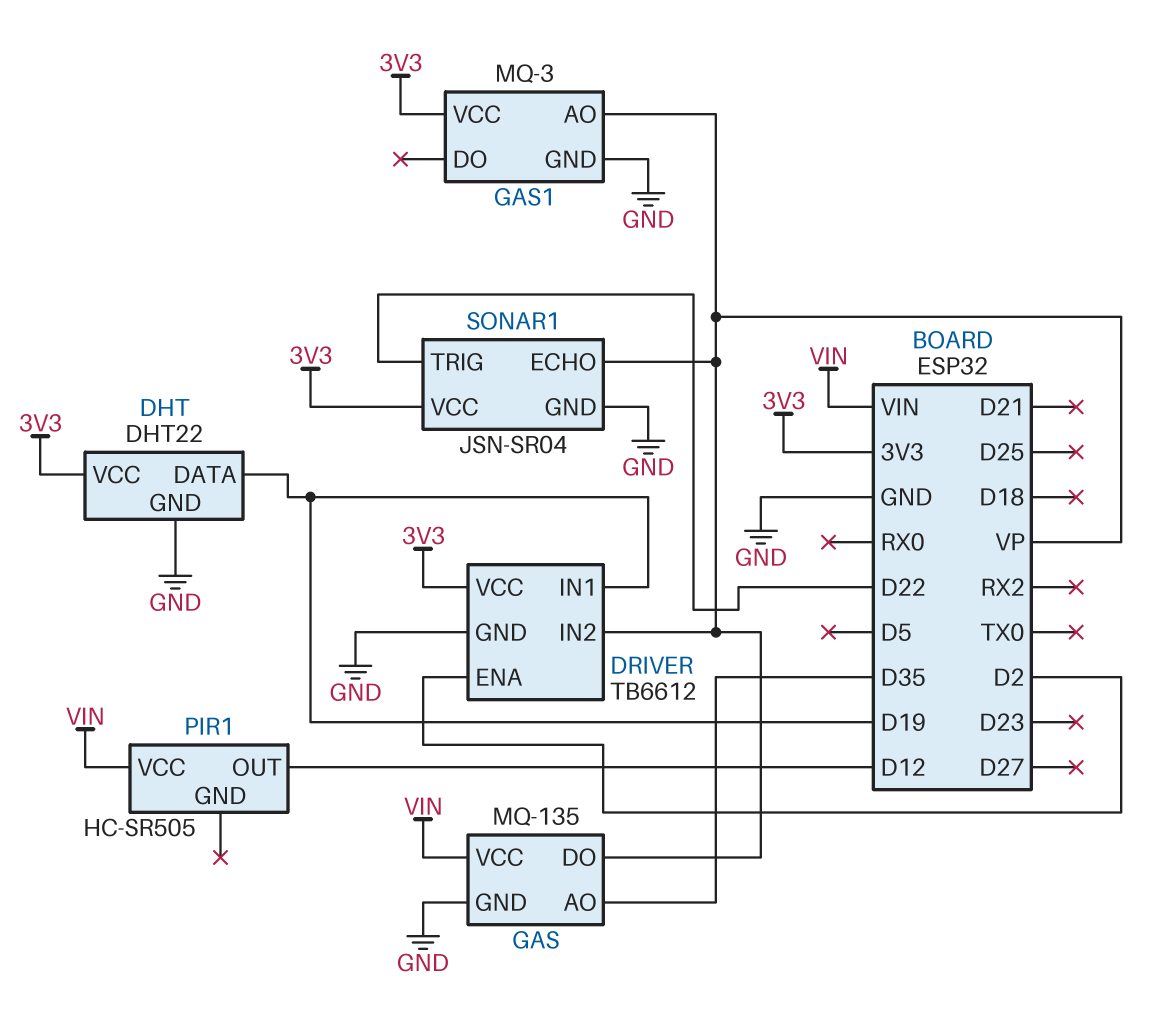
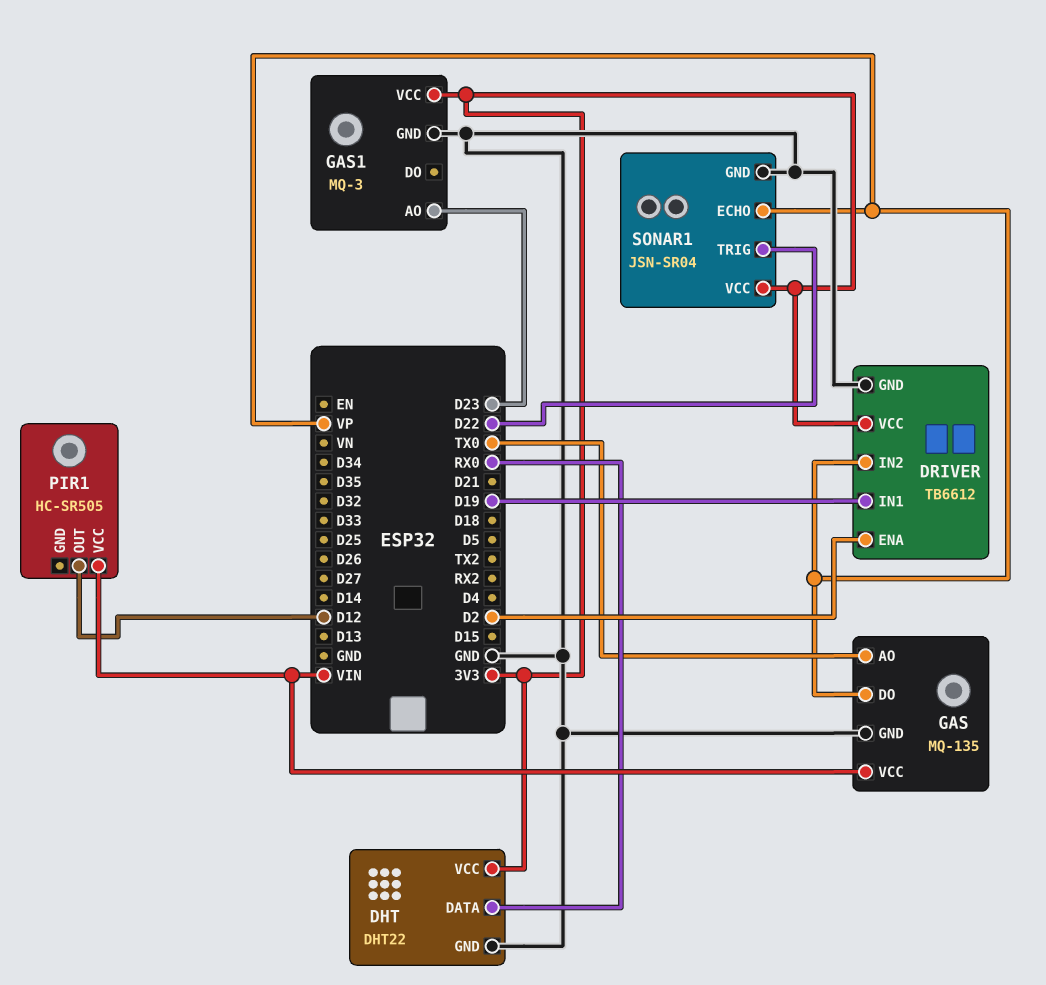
DHT pin DATA: D19 -> RX0
GAS pin AO: D35 -> TX0
GAS1 pin AO: VP -> D23

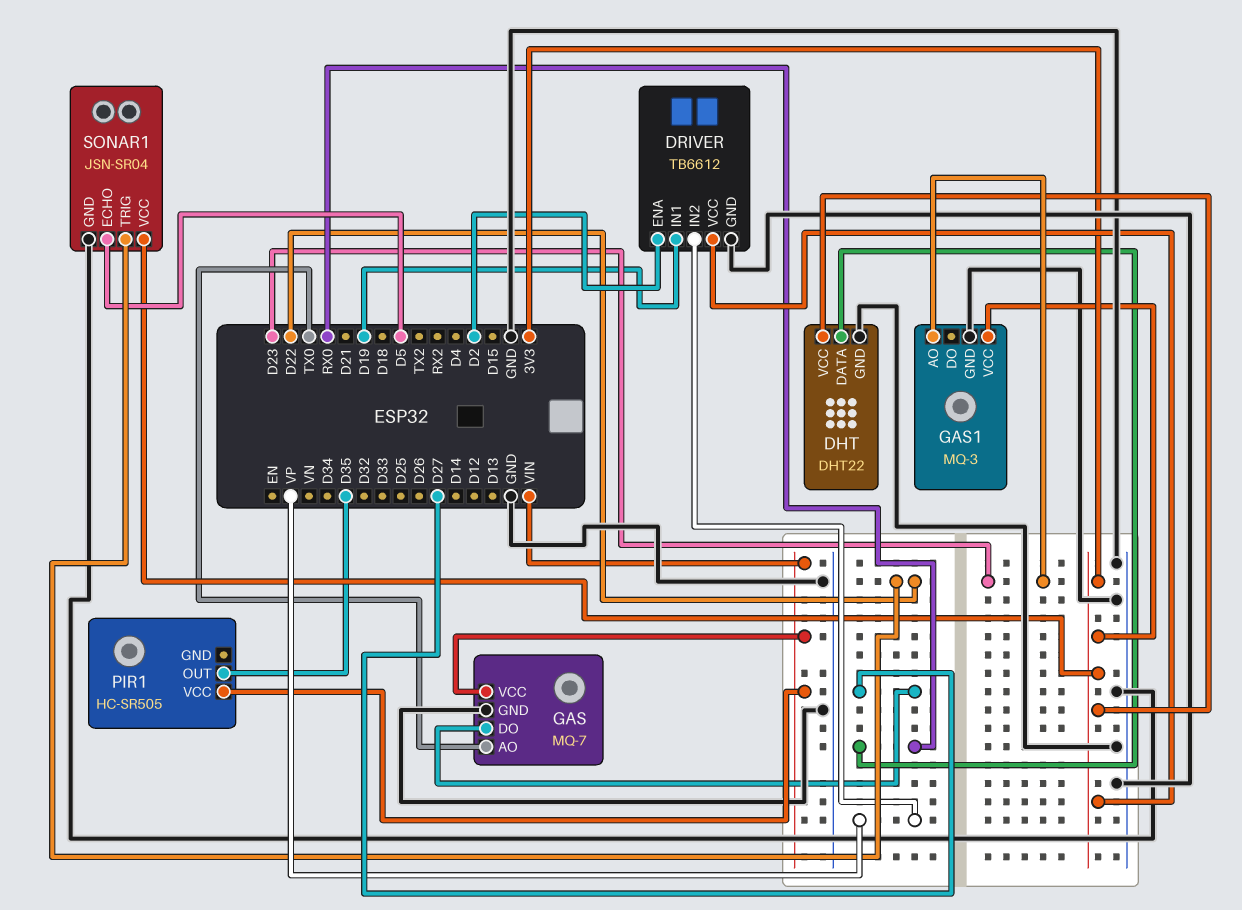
GAS: MQ-135 -> MQ-7
GAS pin DO: VP -> D27
PIR1 pin OUT: D12 -> D35
SONAR1 pin ECHO: VP -> D5

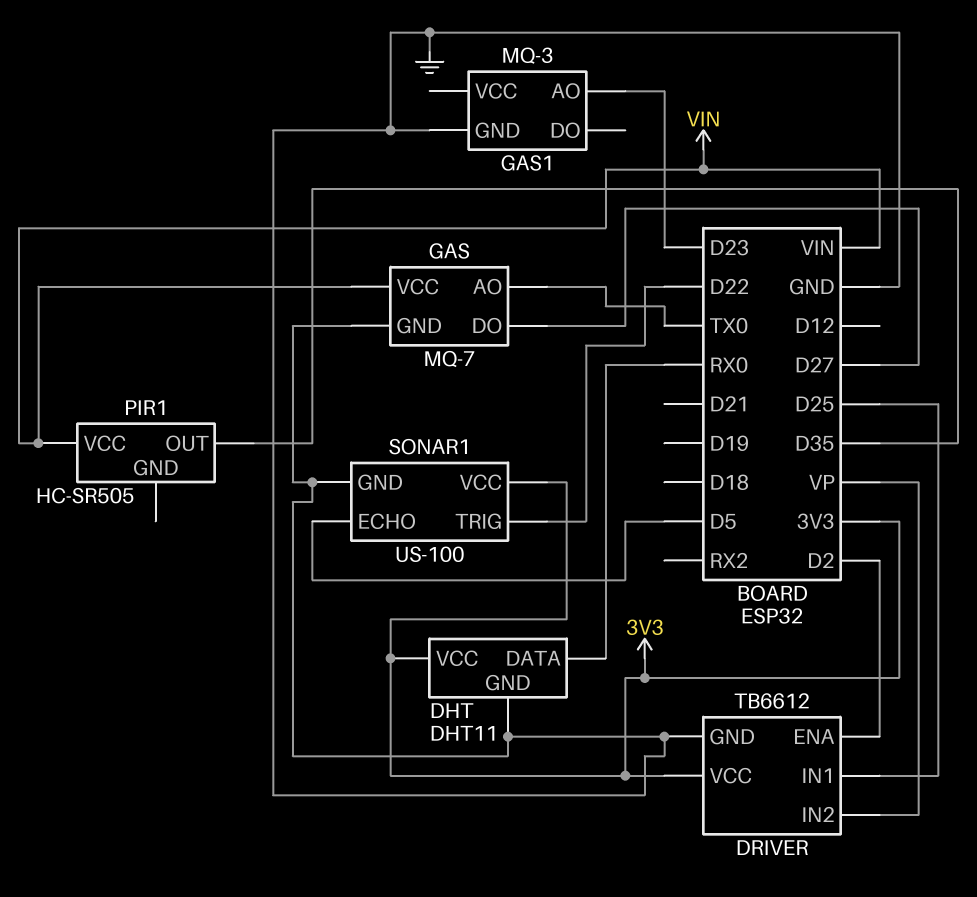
DHT: DHT22 -> DHT11
DRIVER pin IN1: D19 -> D25
GAS1 pin VCC: 3V3 -> none
SONAR1: JSN-SR04 -> US-100

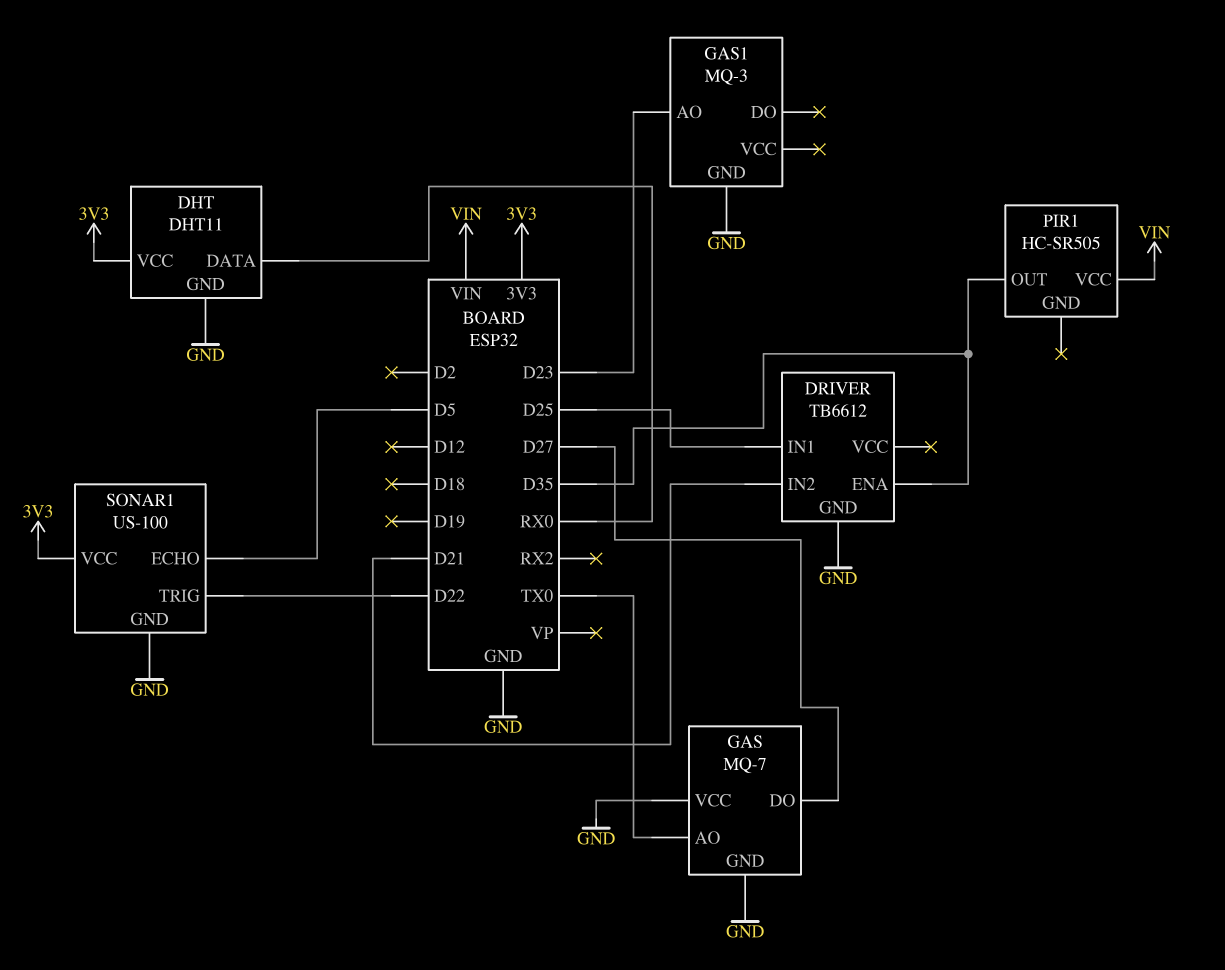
DRIVER pin ENA: D2 -> D35
DRIVER pin IN2: VP -> D21
DRIVER pin VCC: 3V3 -> none
GAS pin VCC: VIN -> GND

